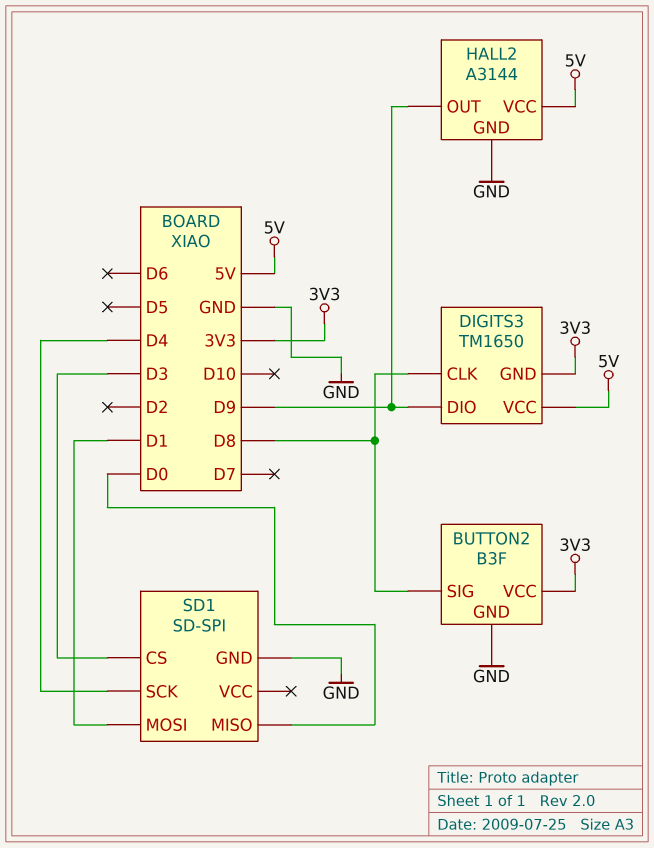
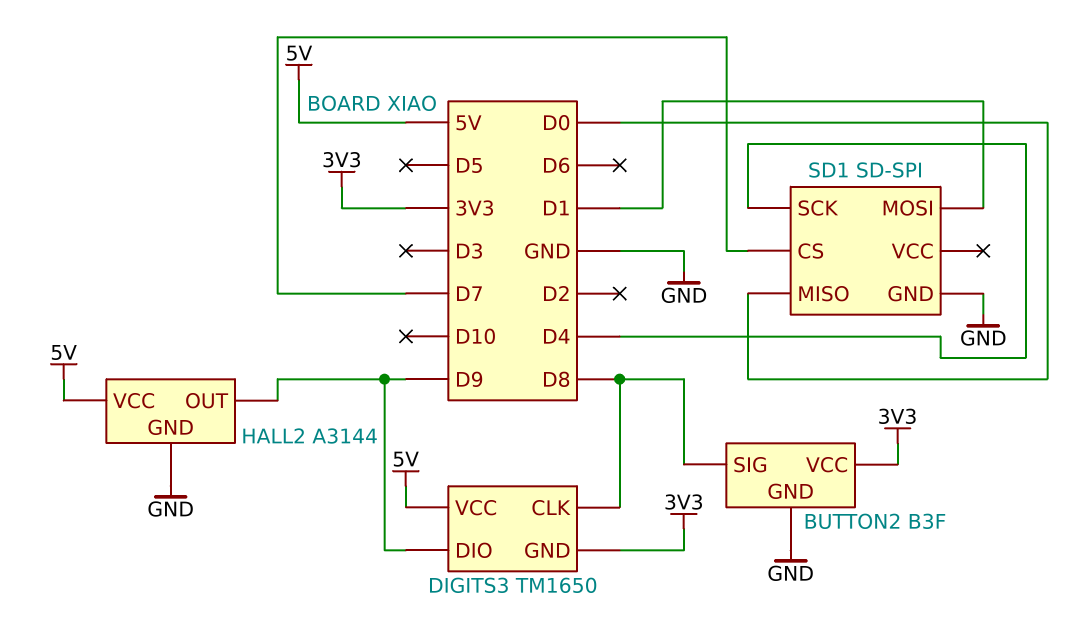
SD1 pin CS: D3 -> D7

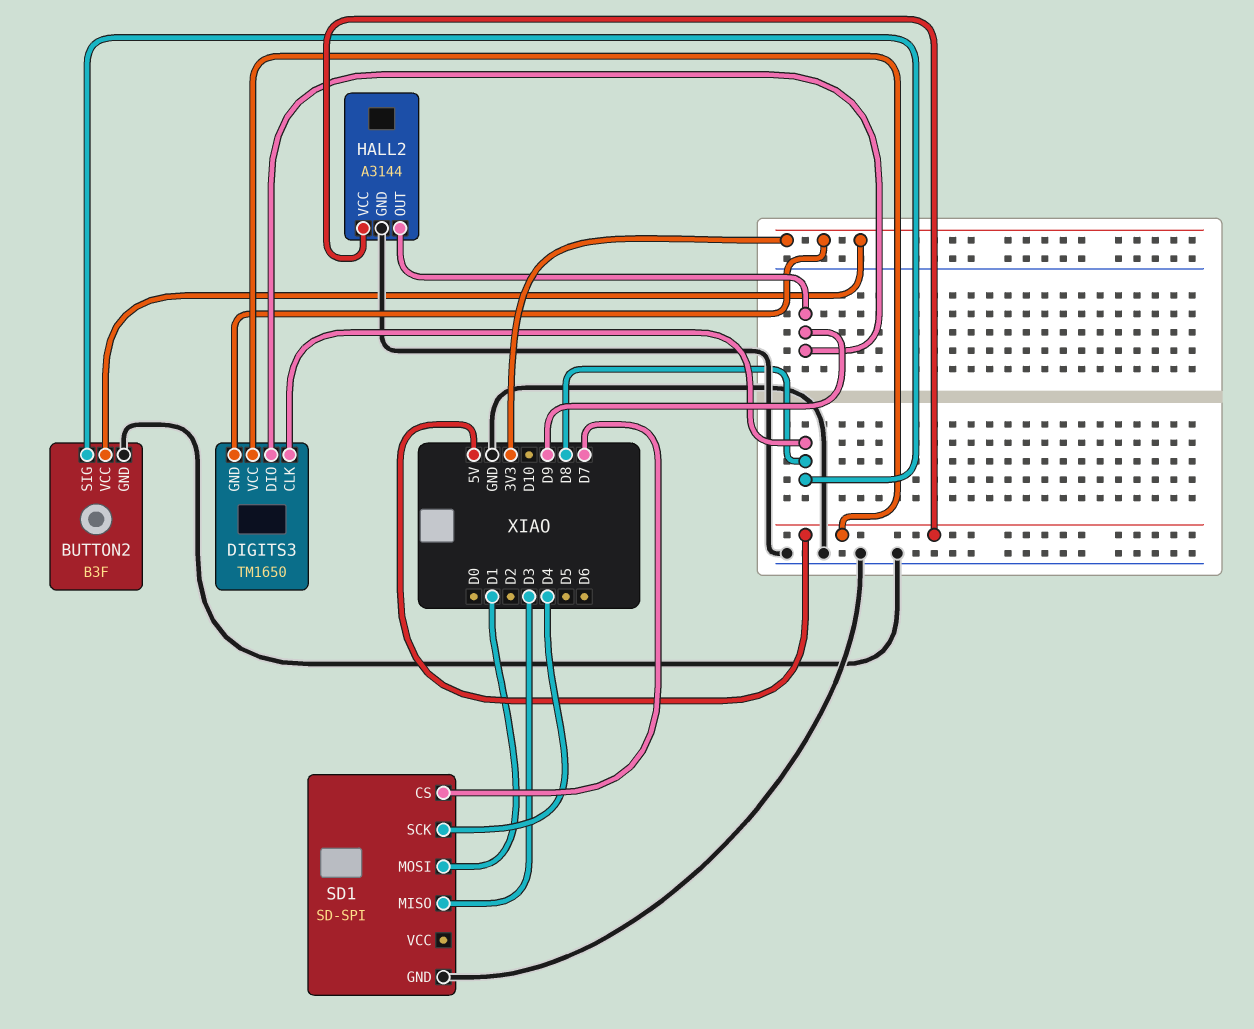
SD1 pin MISO: D0 -> D3

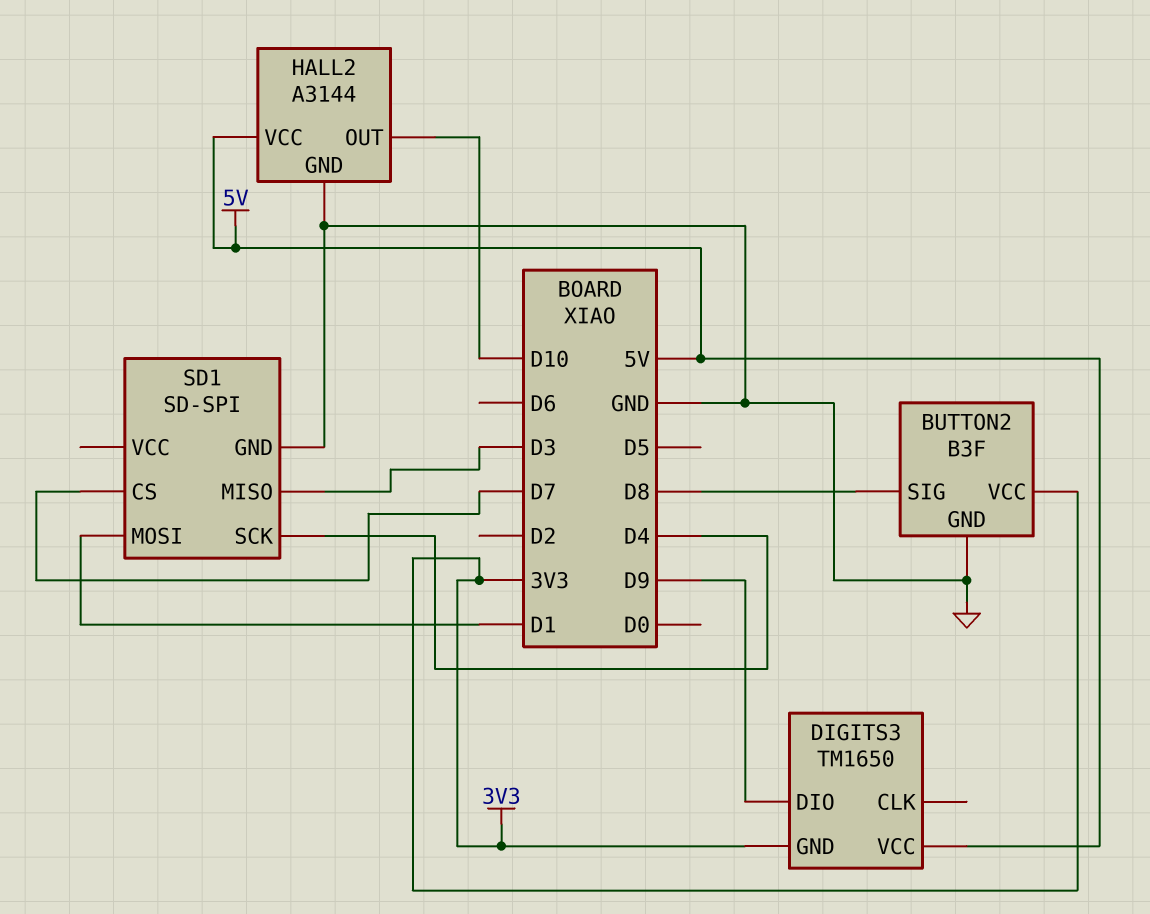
DIGITS3 pin CLK: D8 -> none
HALL2 pin OUT: D9 -> D10

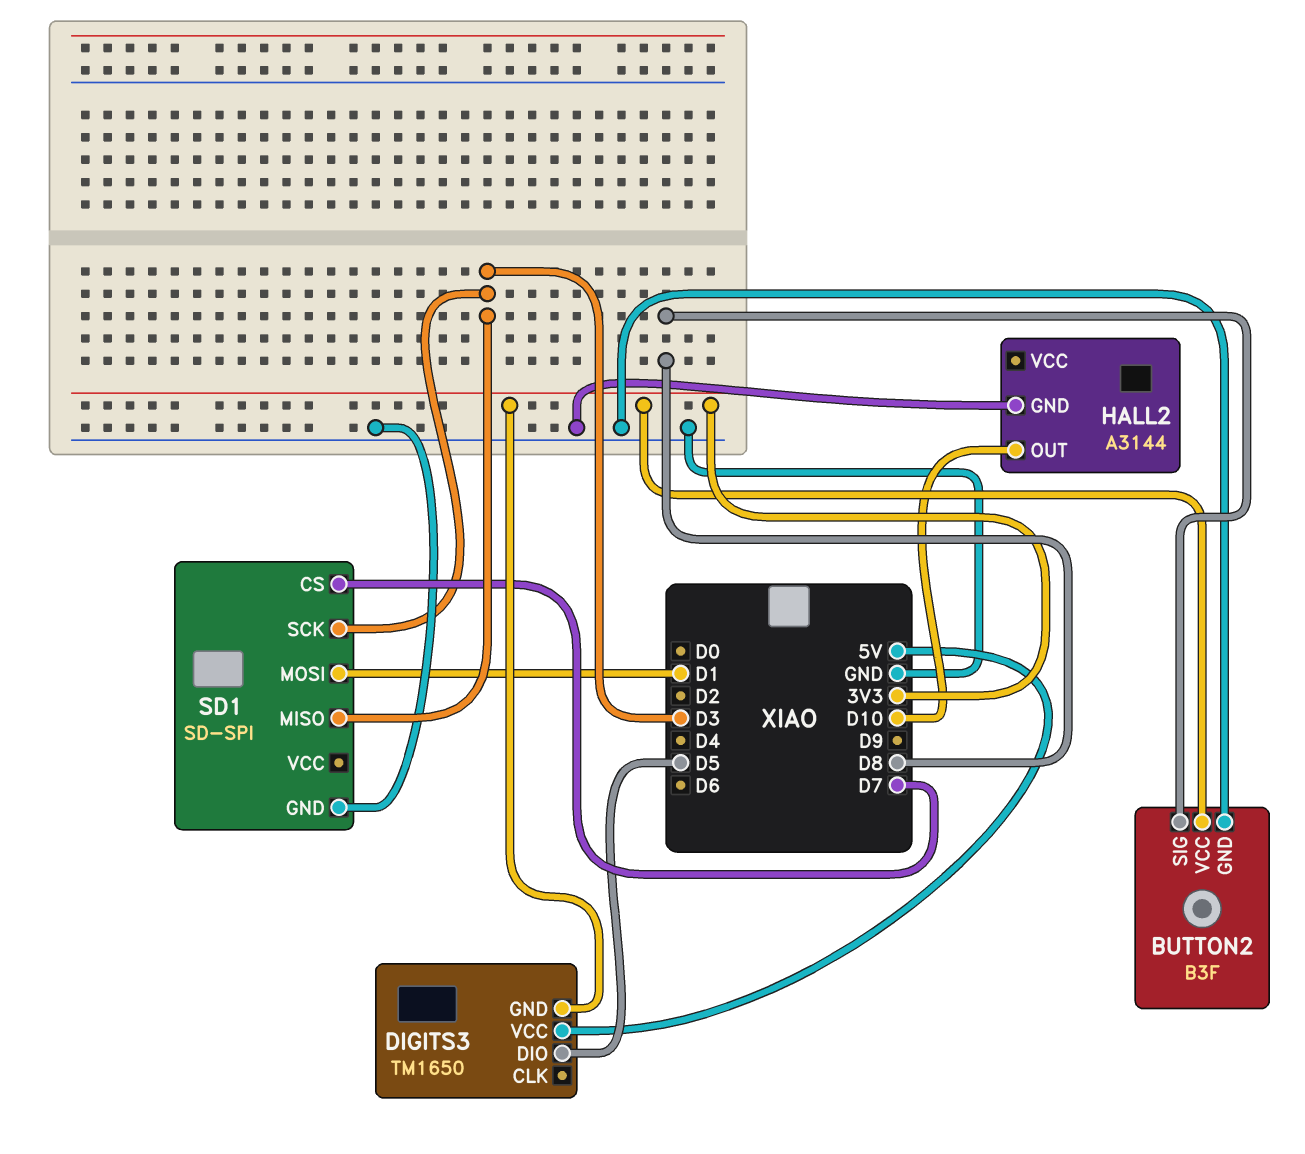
DIGITS3 pin DIO: D9 -> D5
HALL2 pin VCC: 5V -> none
SD1 pin SCK: D4 -> D3

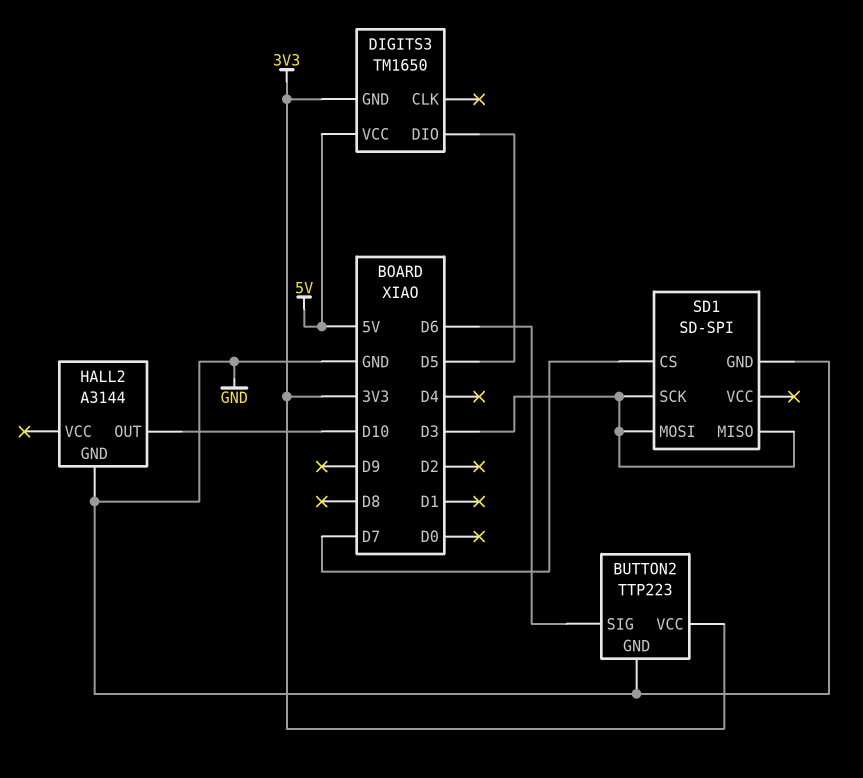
BUTTON2: B3F -> TTP223
BUTTON2 pin SIG: D8 -> D6
SD1 pin MOSI: D1 -> D3

